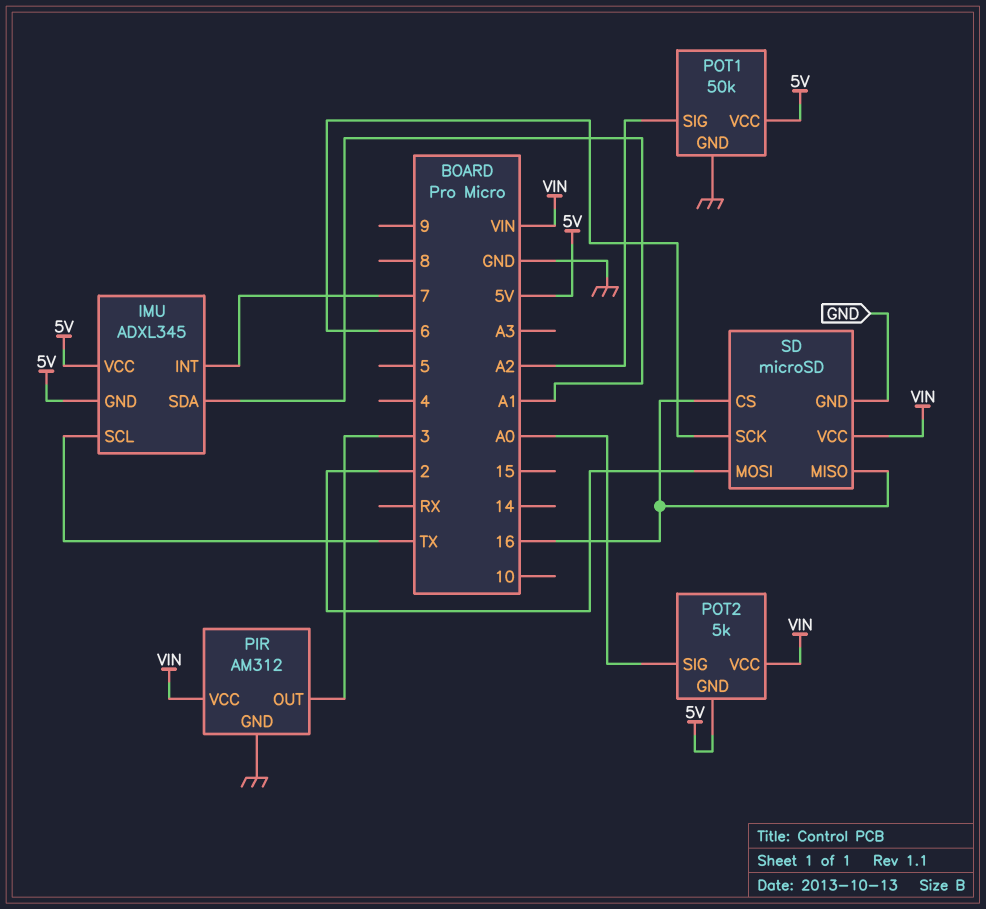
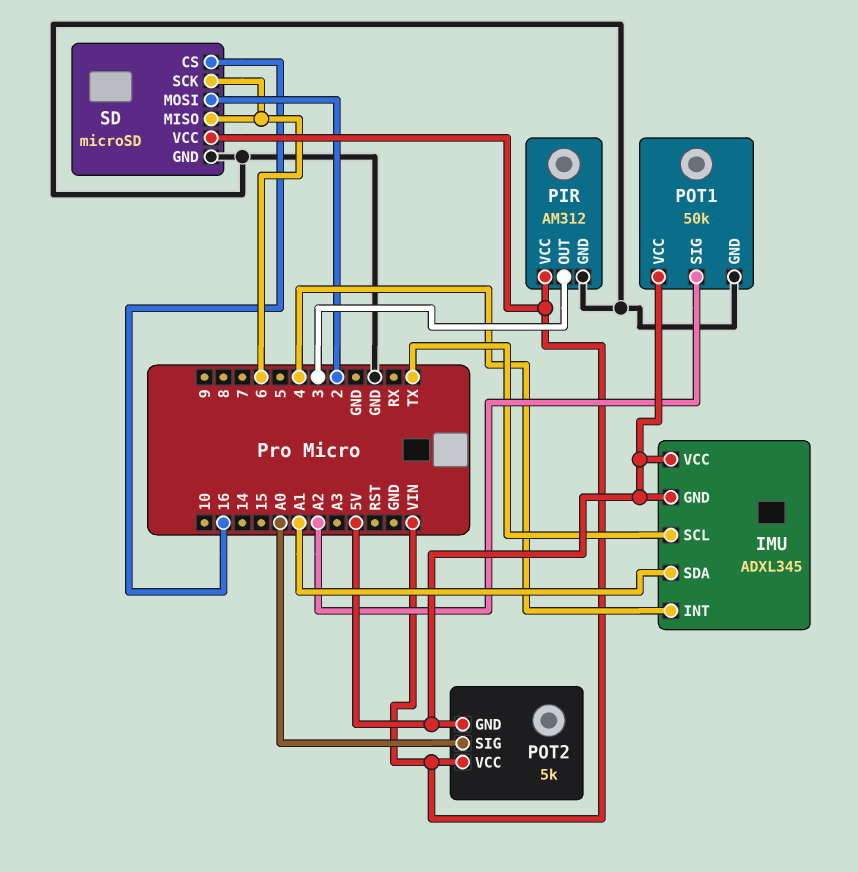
IMU pin INT: 7 -> 4
SD pin MISO: 16 -> 6

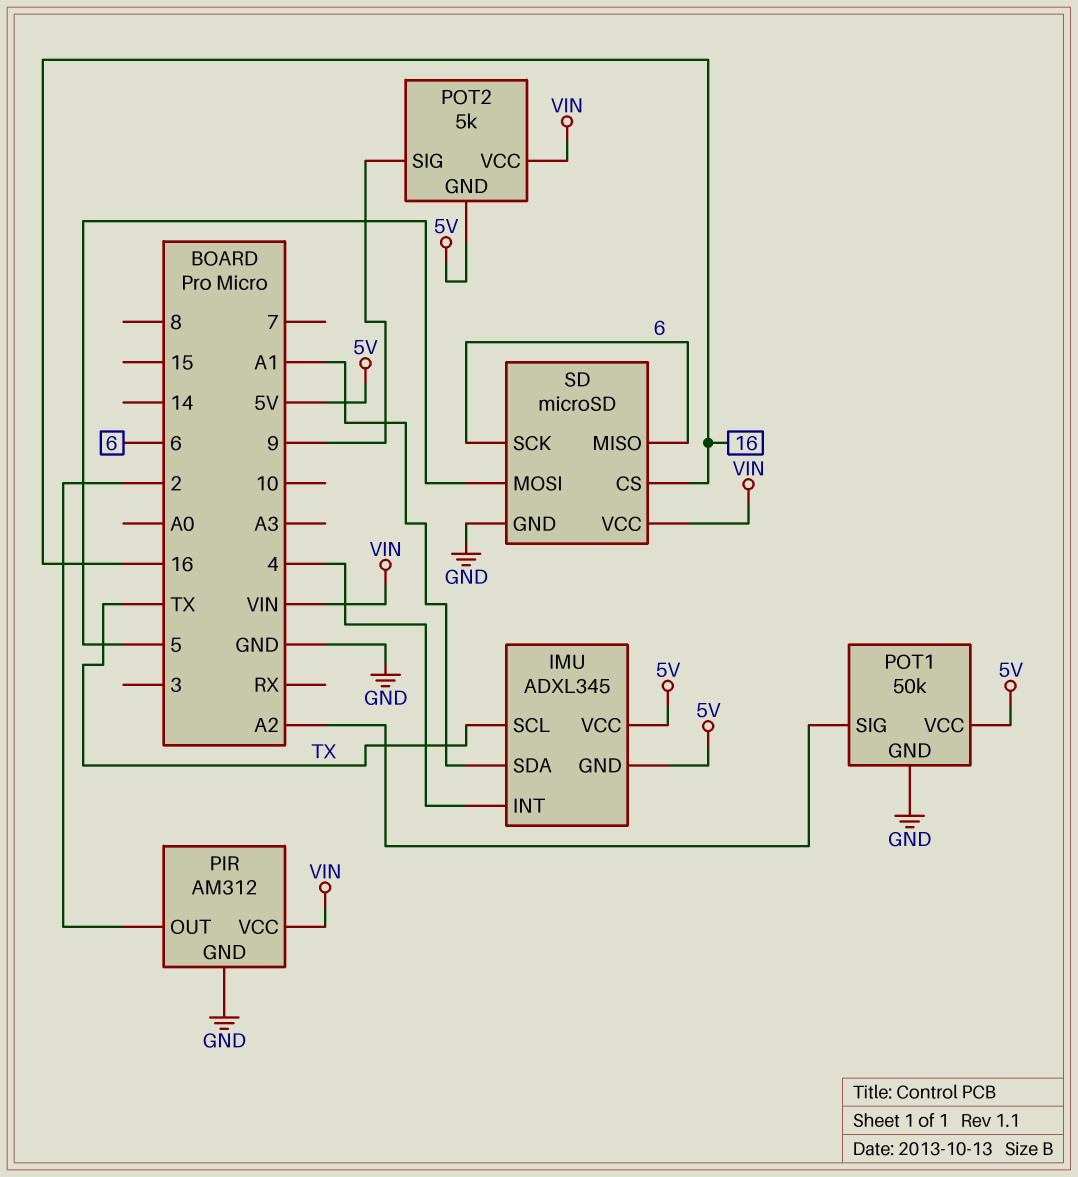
PIR pin OUT: 3 -> 2
POT2 pin SIG: A0 -> 9
SD pin MOSI: 2 -> 5

